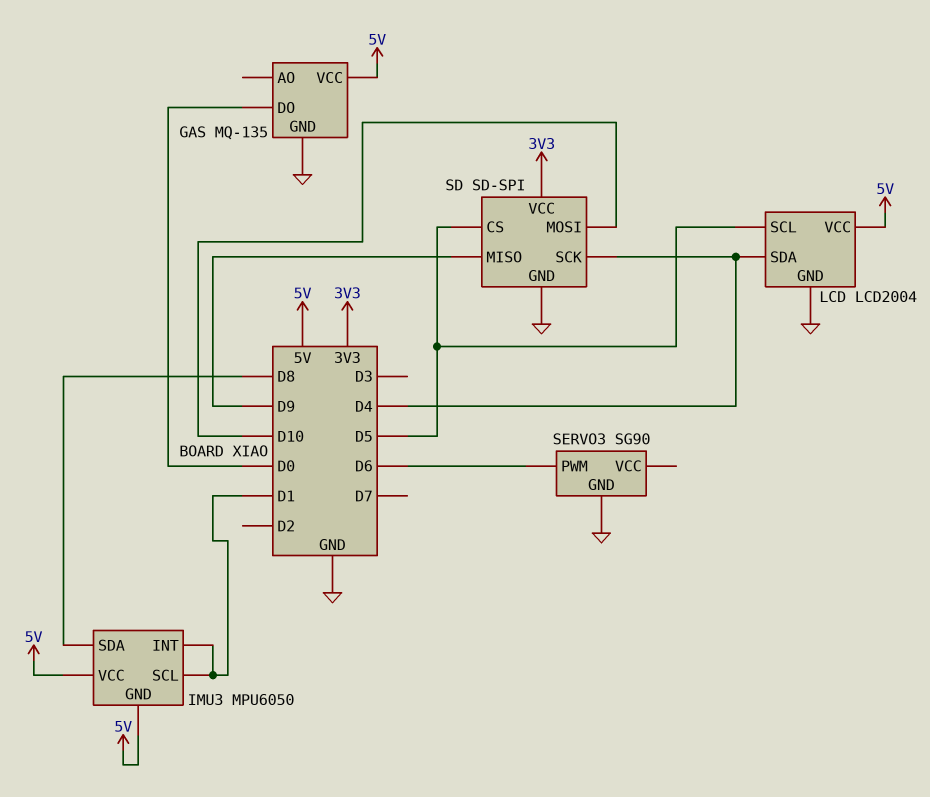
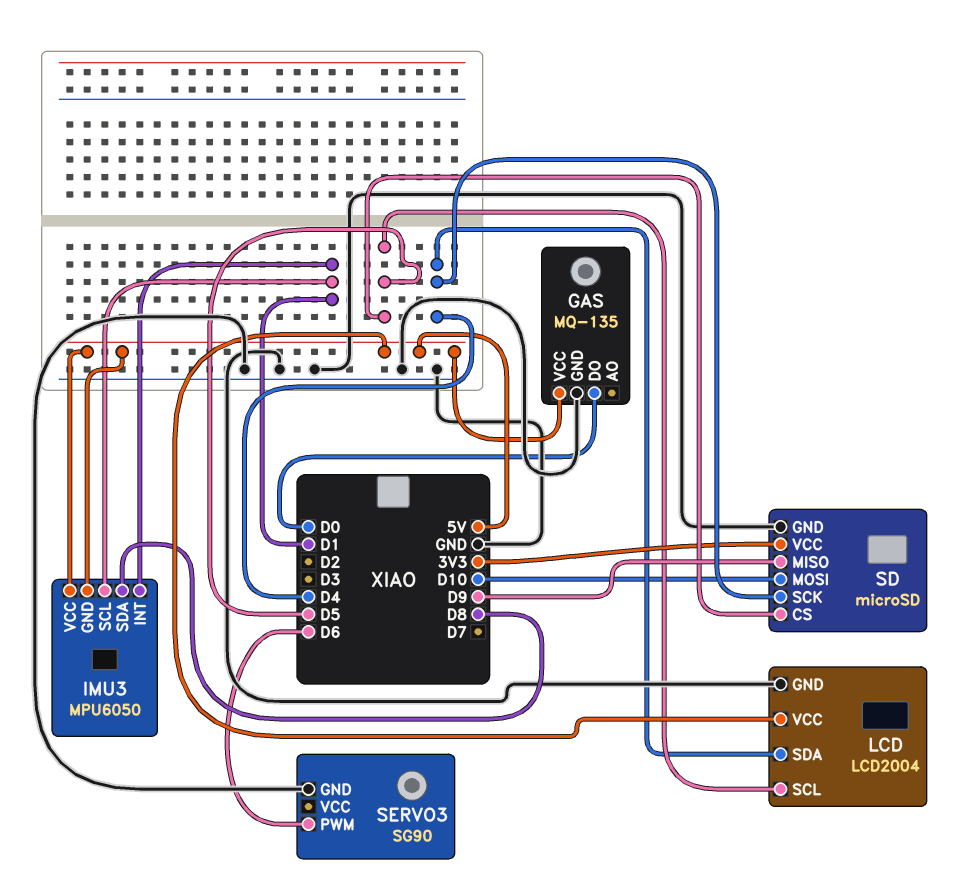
SD: SD-SPI -> microSD

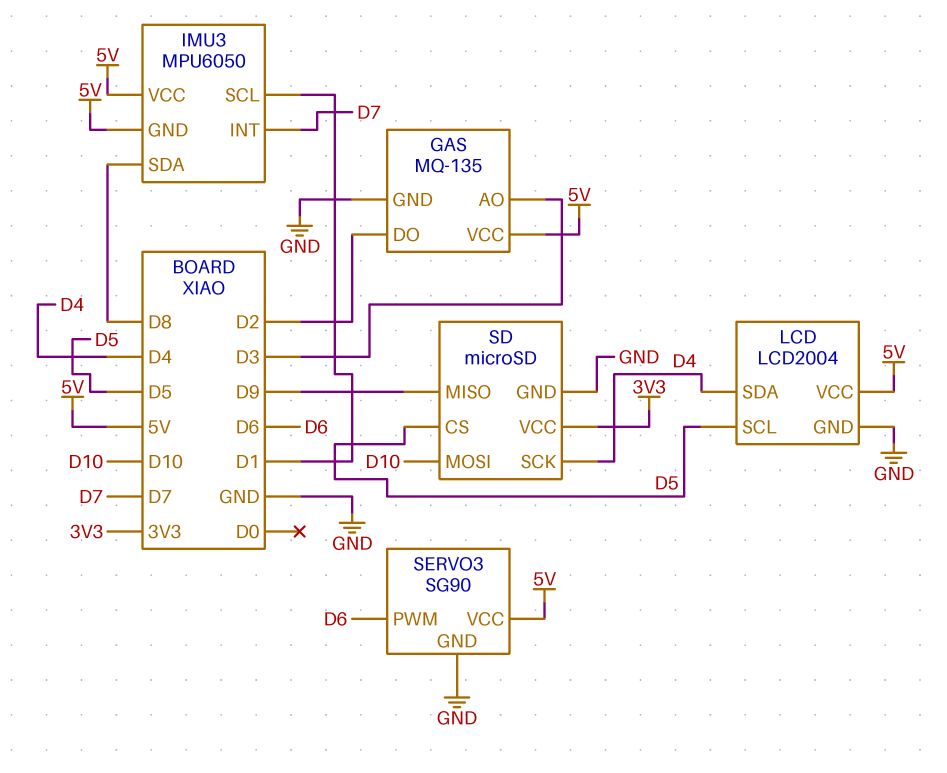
GAS pin AO: none -> D3
GAS pin DO: D0 -> D2
IMU3 pin INT: D1 -> D7
SERVO3 pin VCC: none -> 5V

